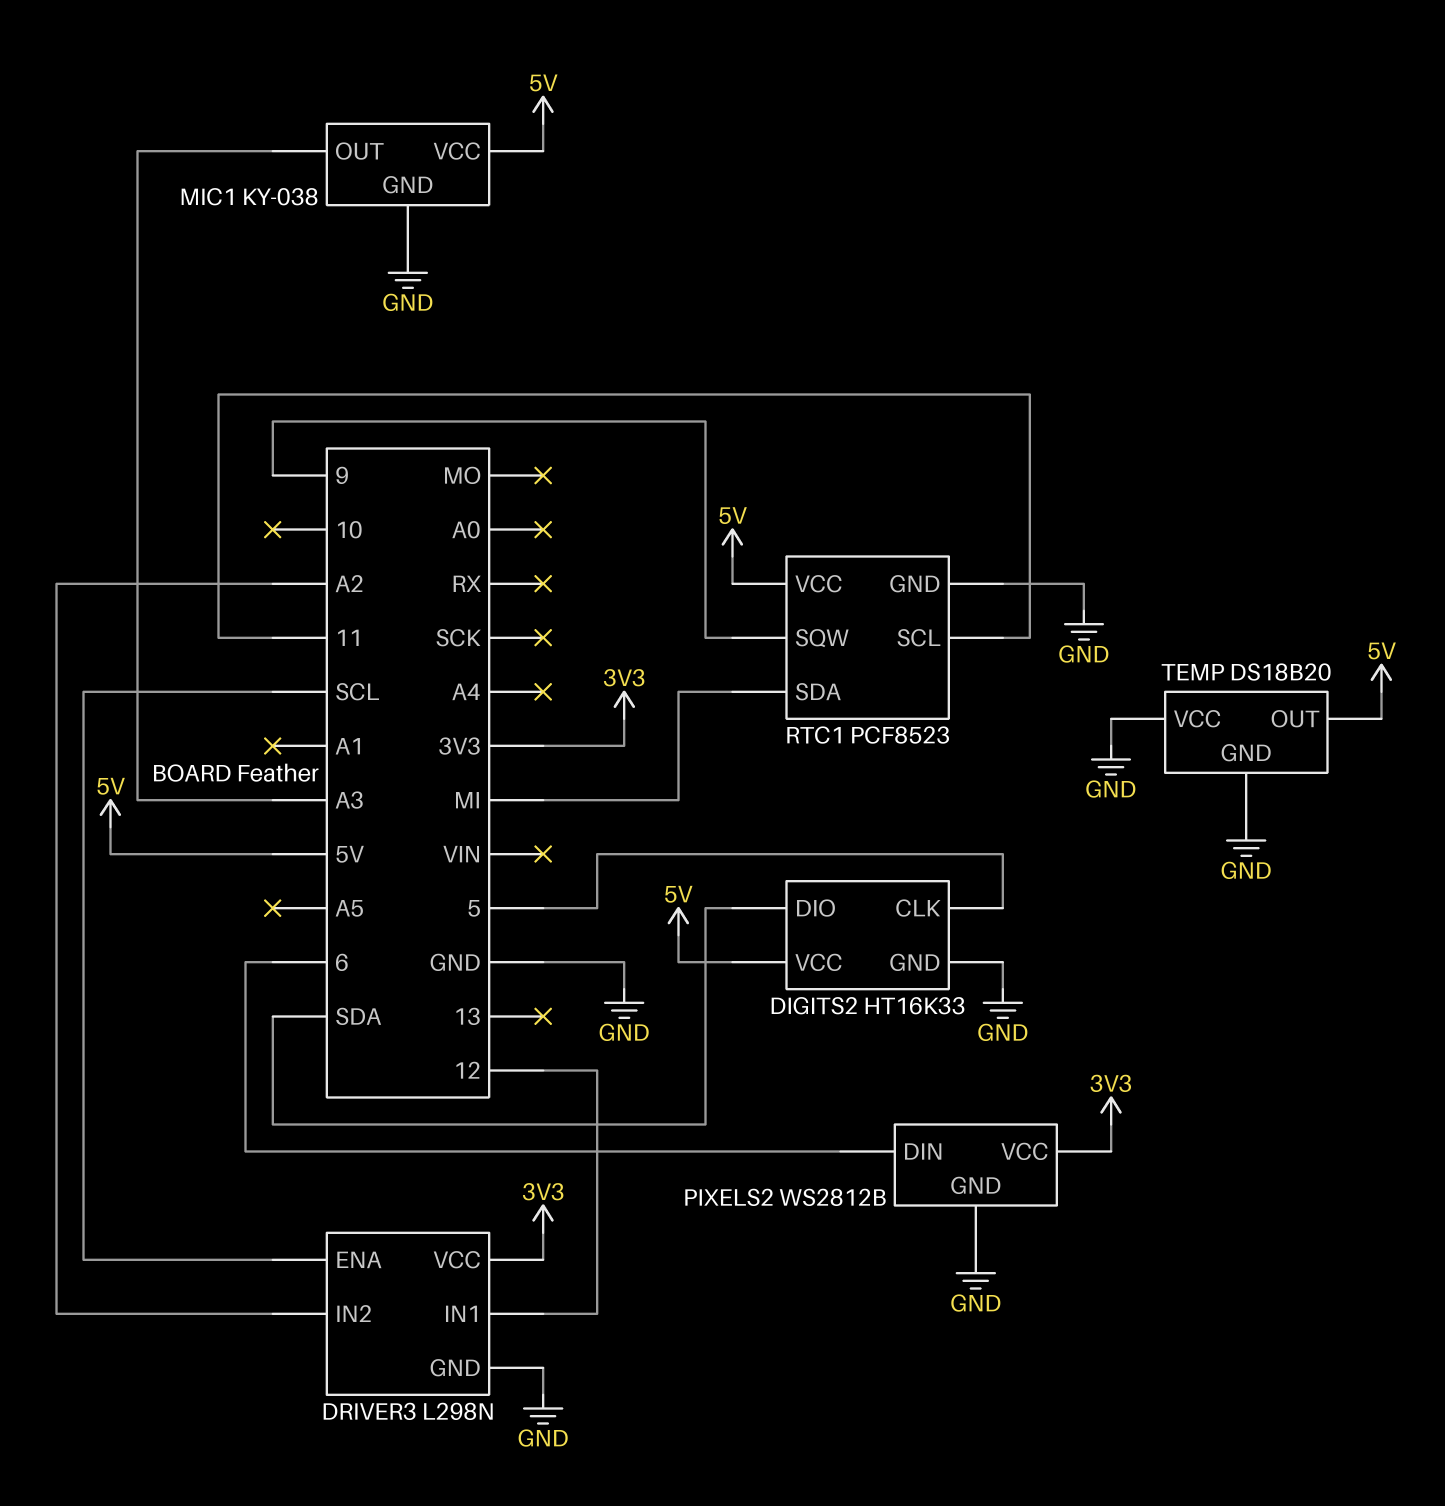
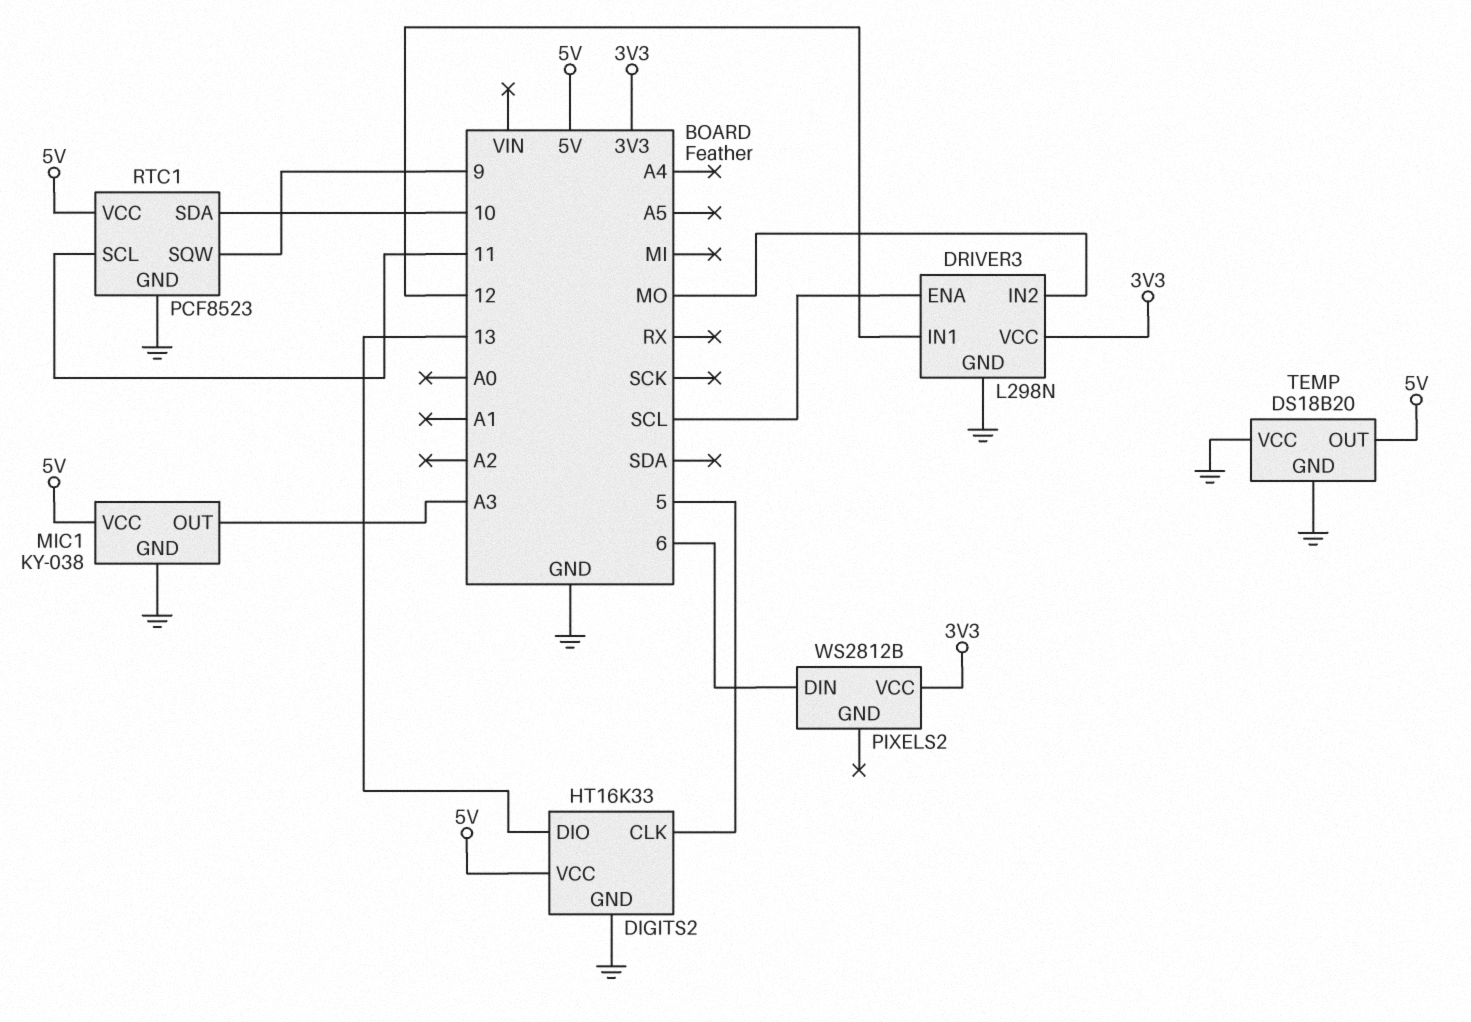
DIGITS2 pin DIO: SDA -> 13
DRIVER3 pin IN2: A2 -> MO
PIXELS2 pin GND: GND -> none
RTC1 pin SDA: MI -> 10

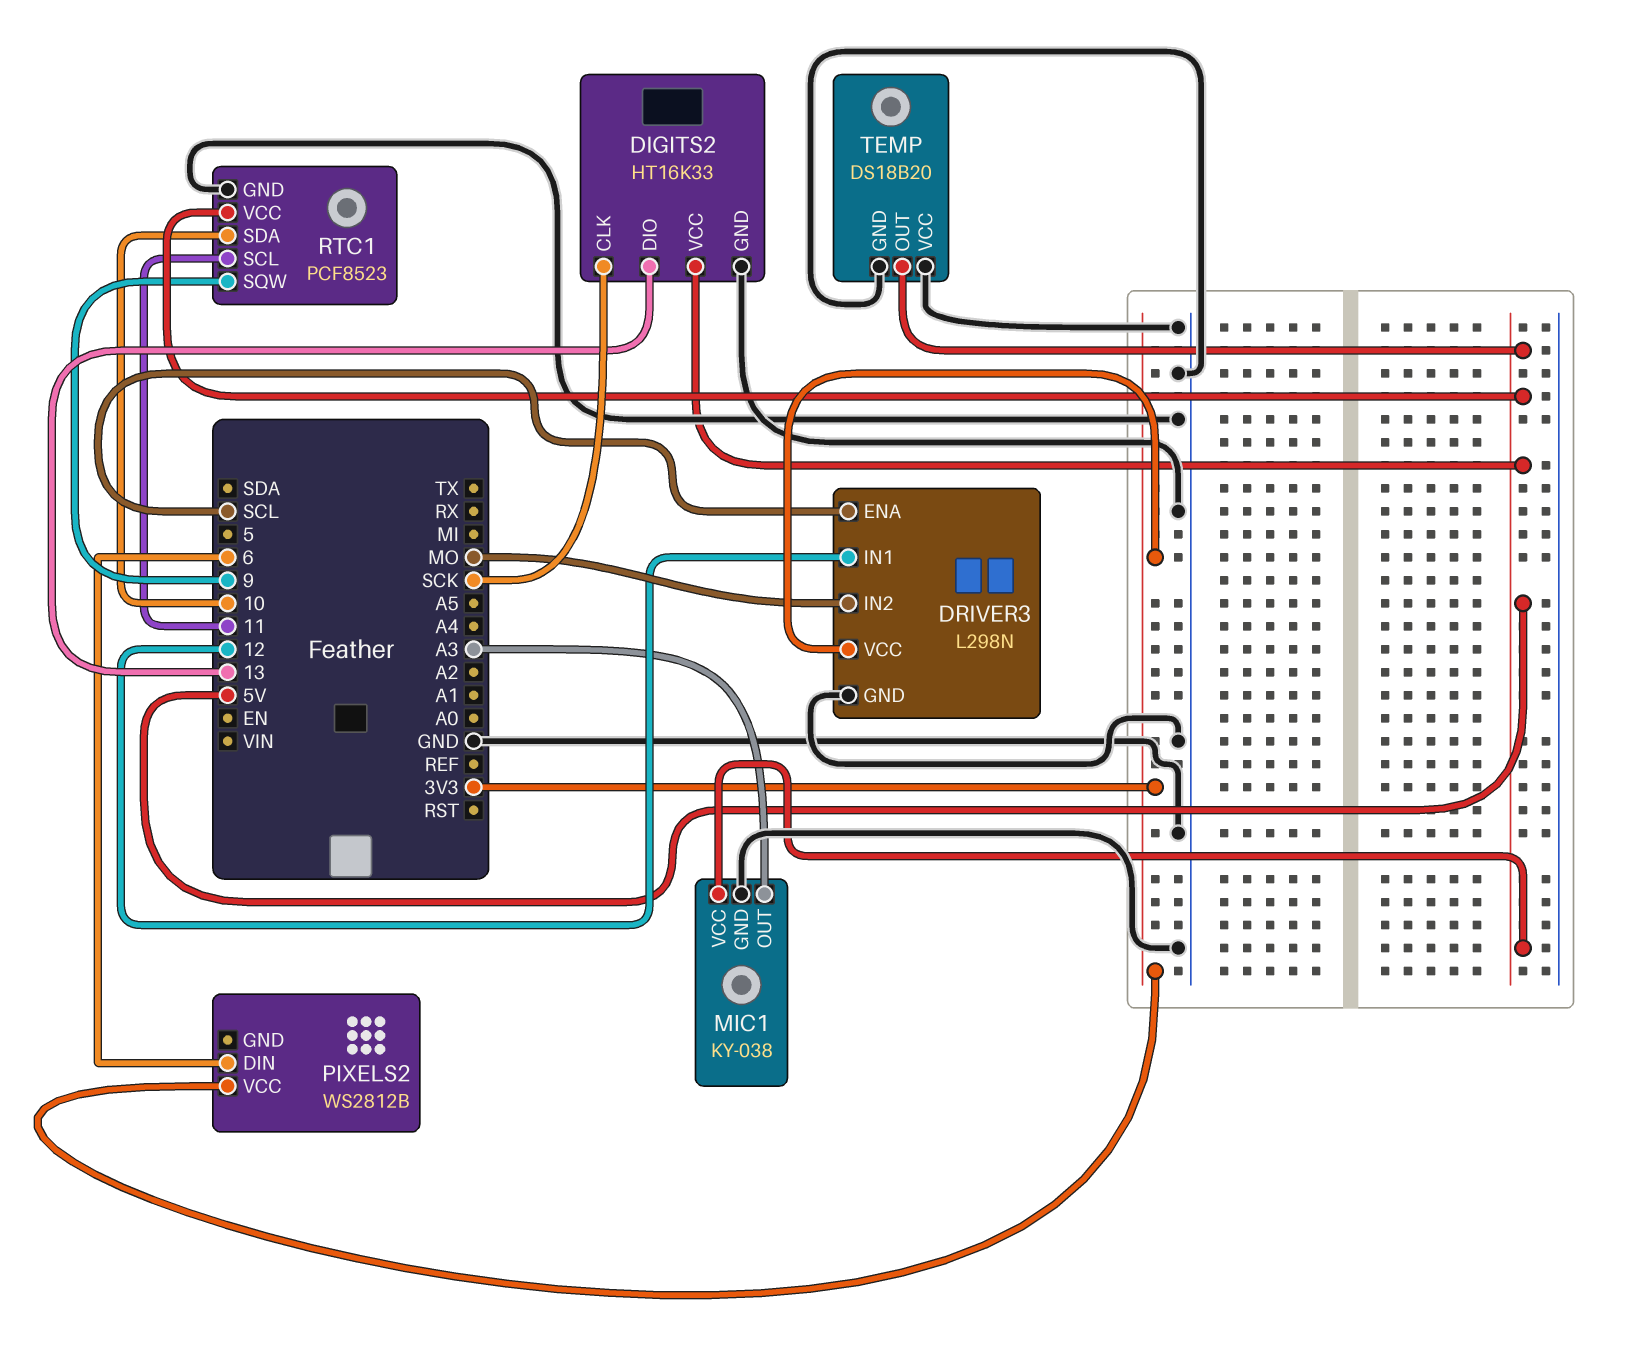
DIGITS2 pin CLK: 5 -> SCK

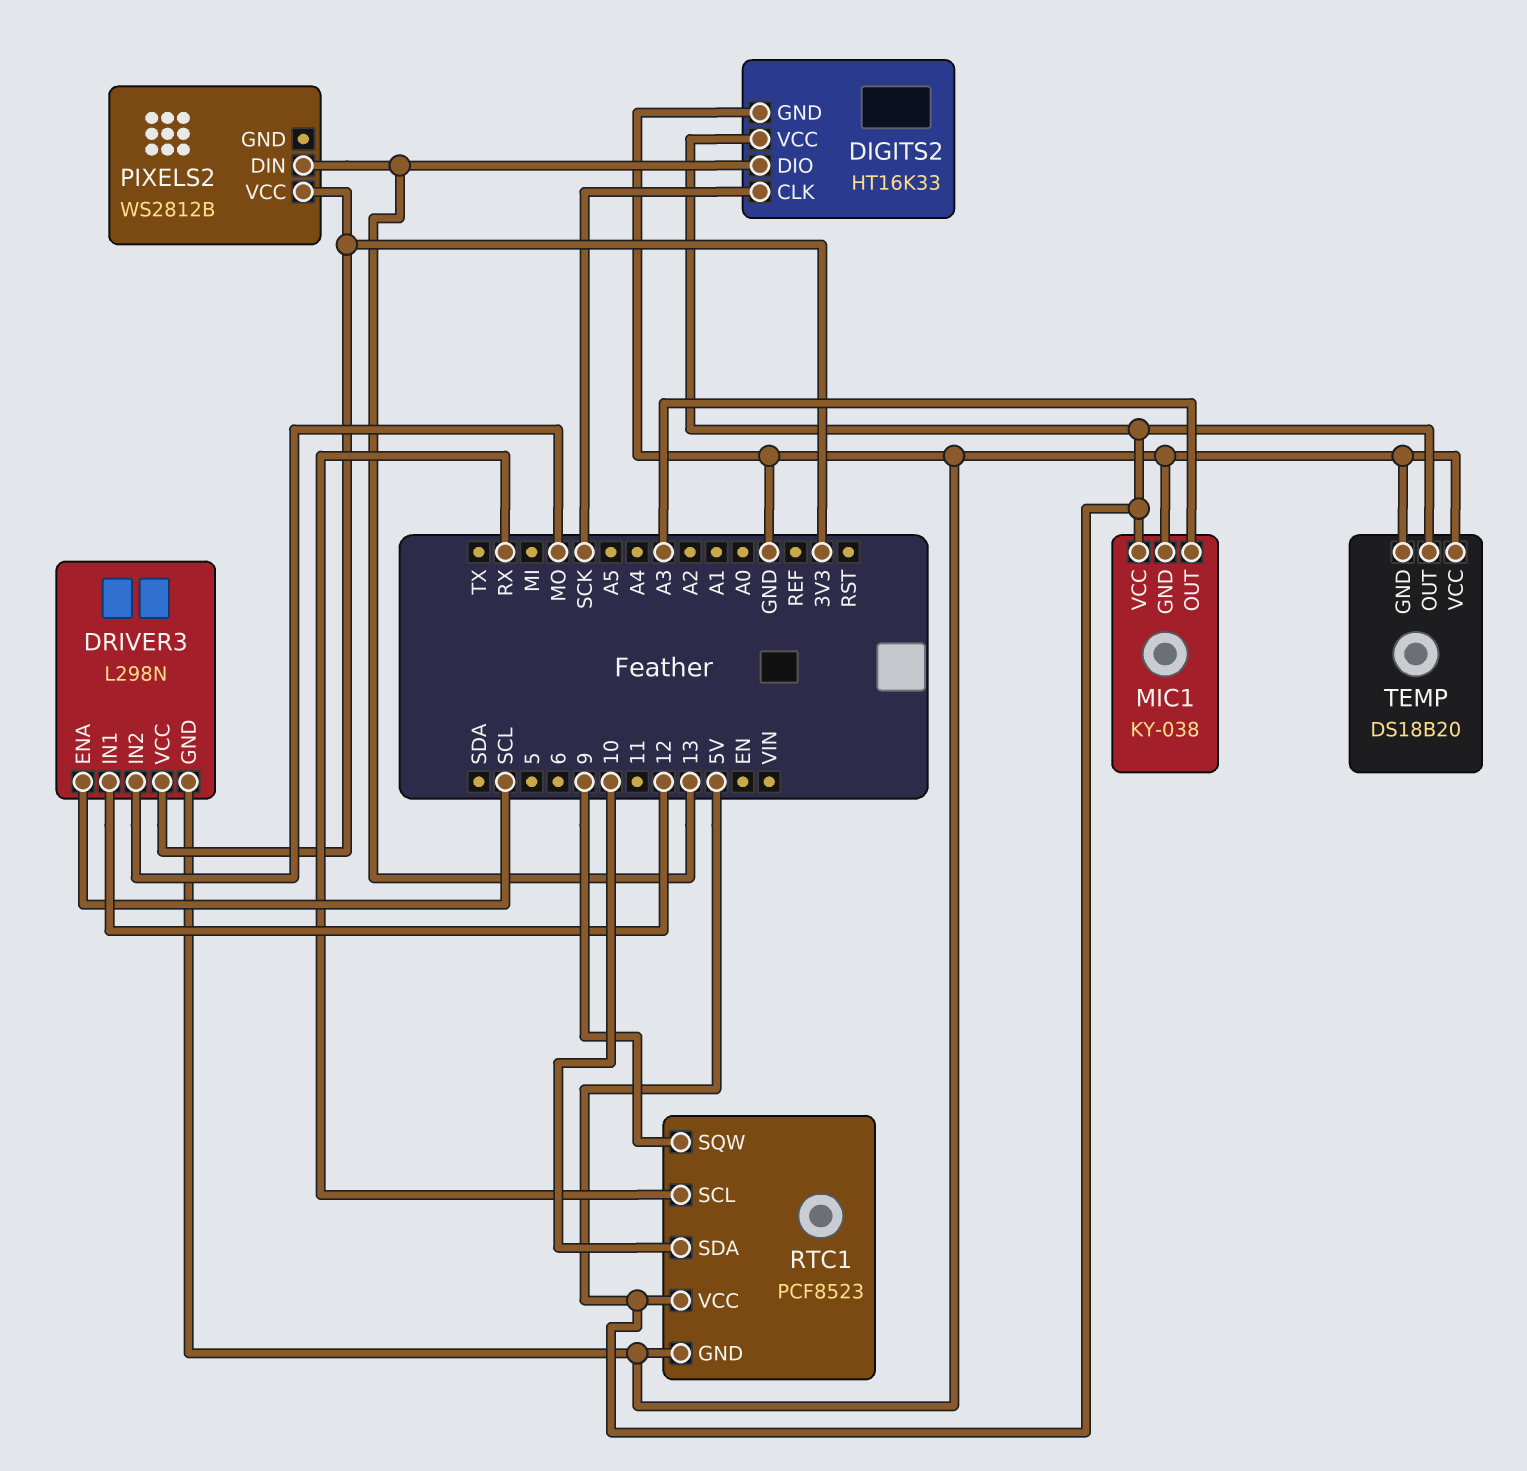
PIXELS2 pin DIN: 6 -> 13
RTC1 pin SCL: 11 -> RX

